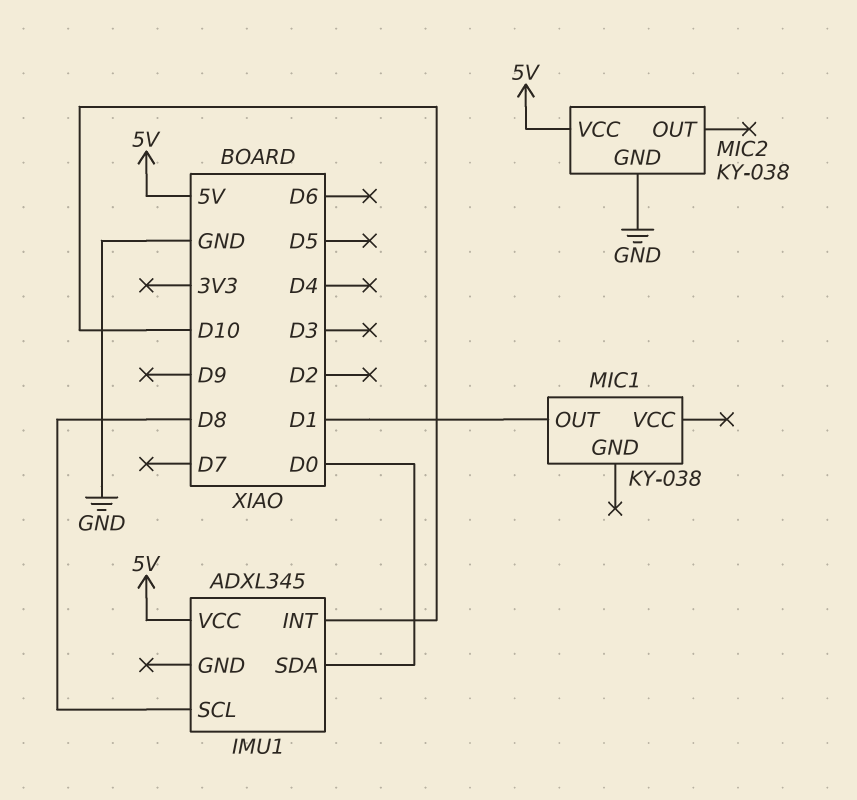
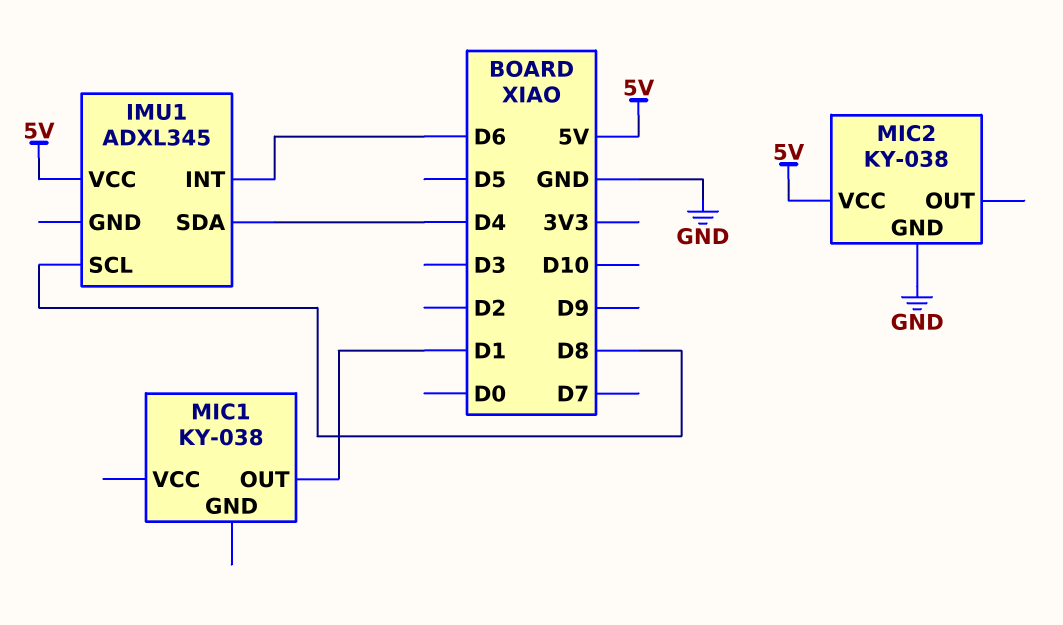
IMU1 pin INT: D10 -> D6
IMU1 pin SDA: D0 -> D4

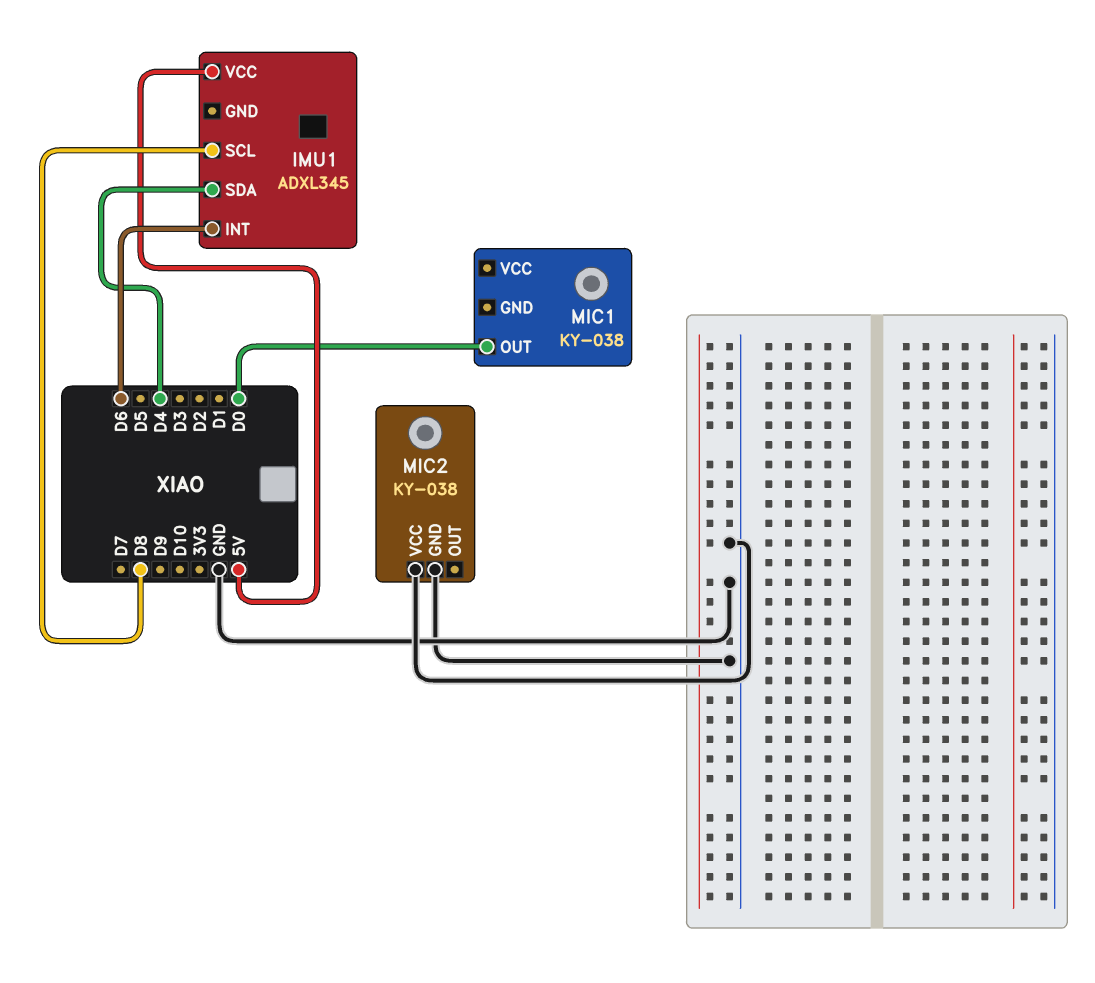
MIC1 pin OUT: D1 -> D0
MIC2 pin VCC: 5V -> GND

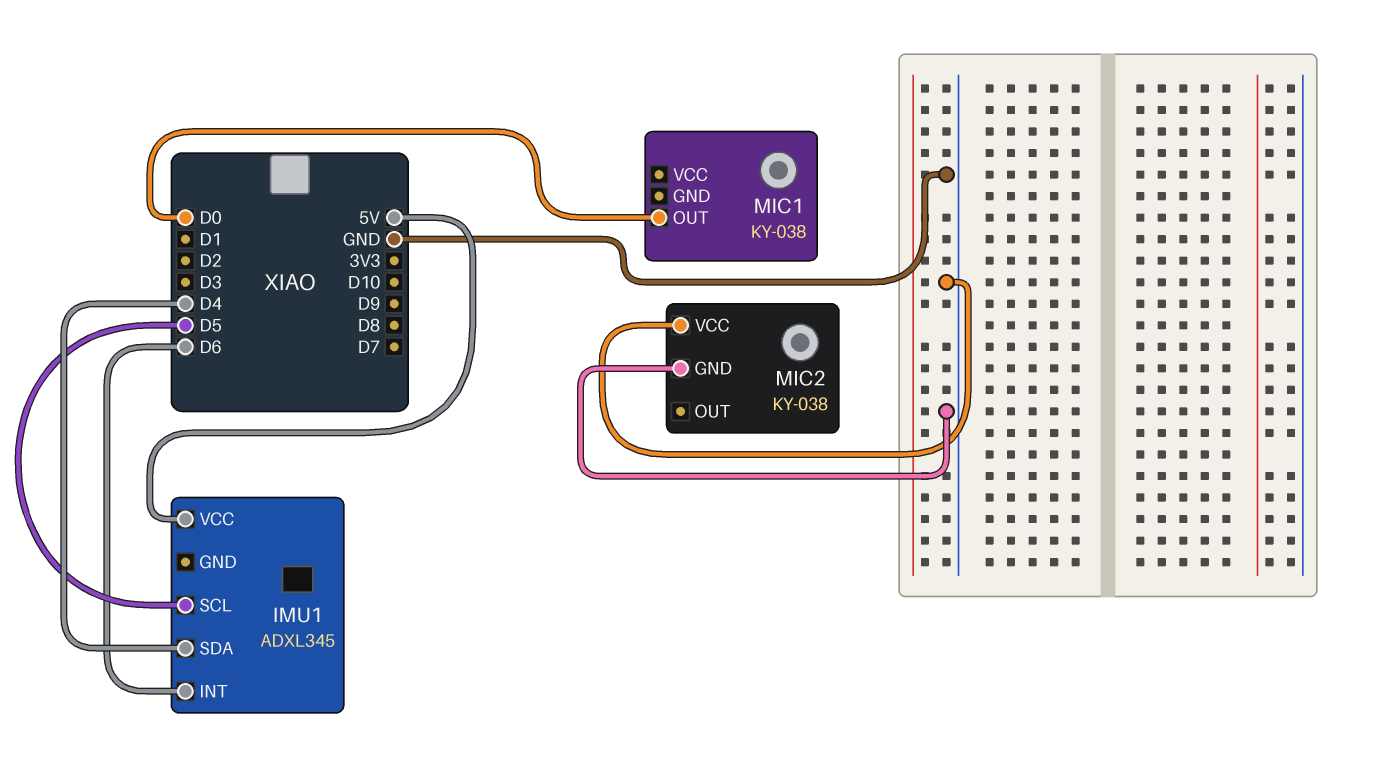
IMU1 pin SCL: D8 -> D5

